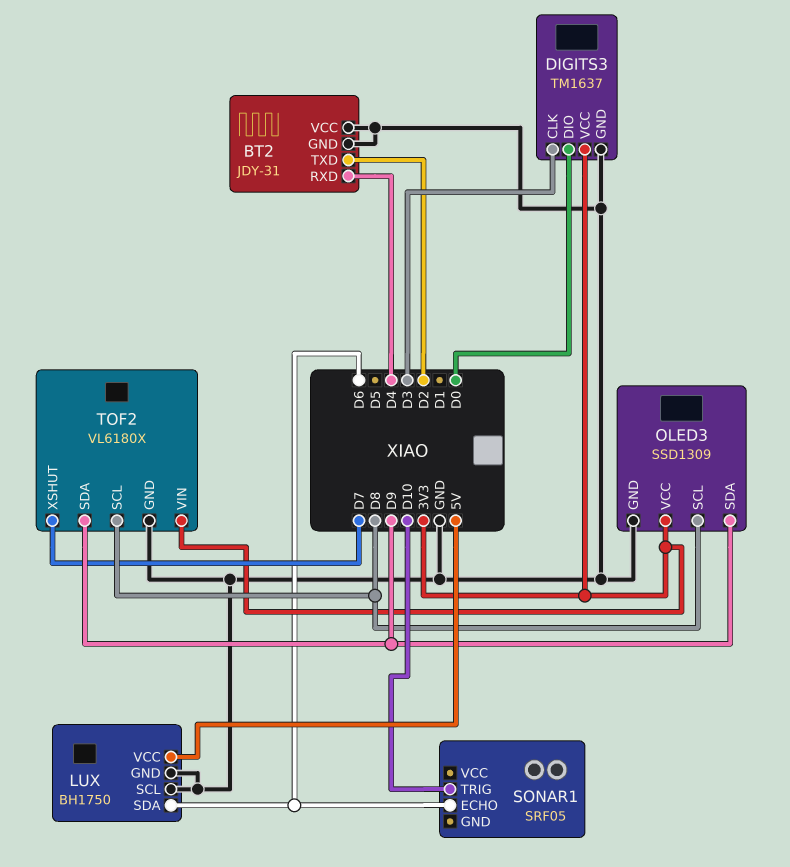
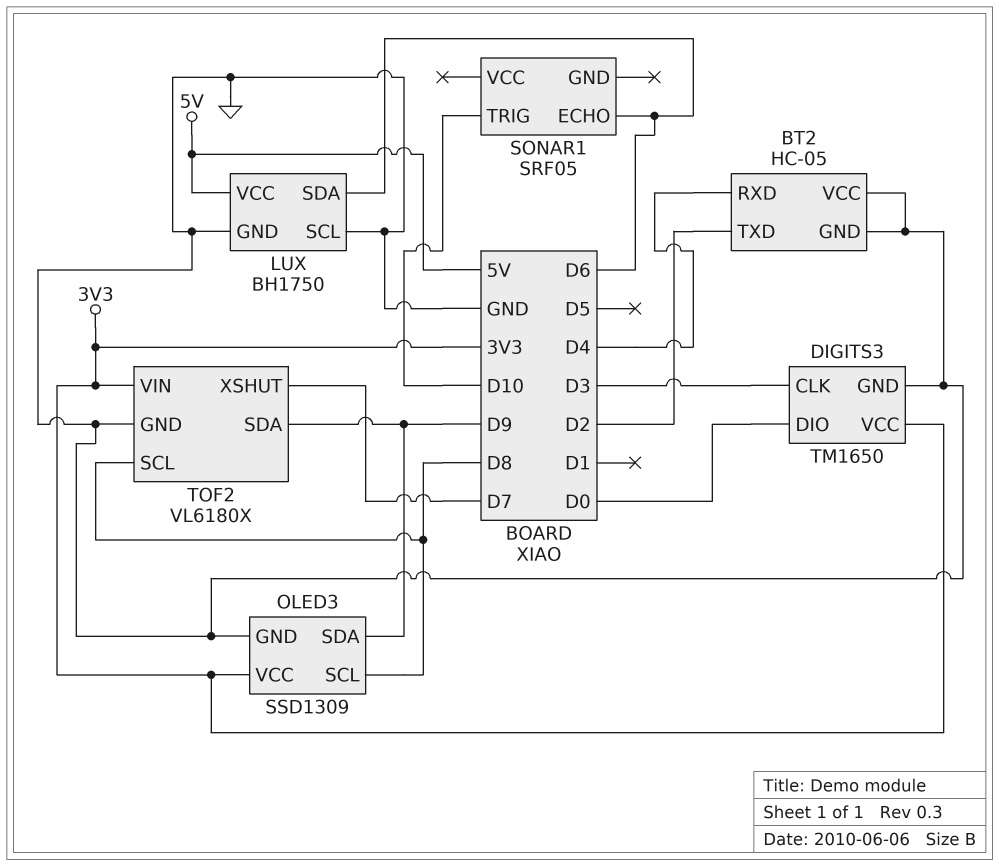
BT2: JDY-31 -> HC-05
DIGITS3: TM1637 -> TM1650

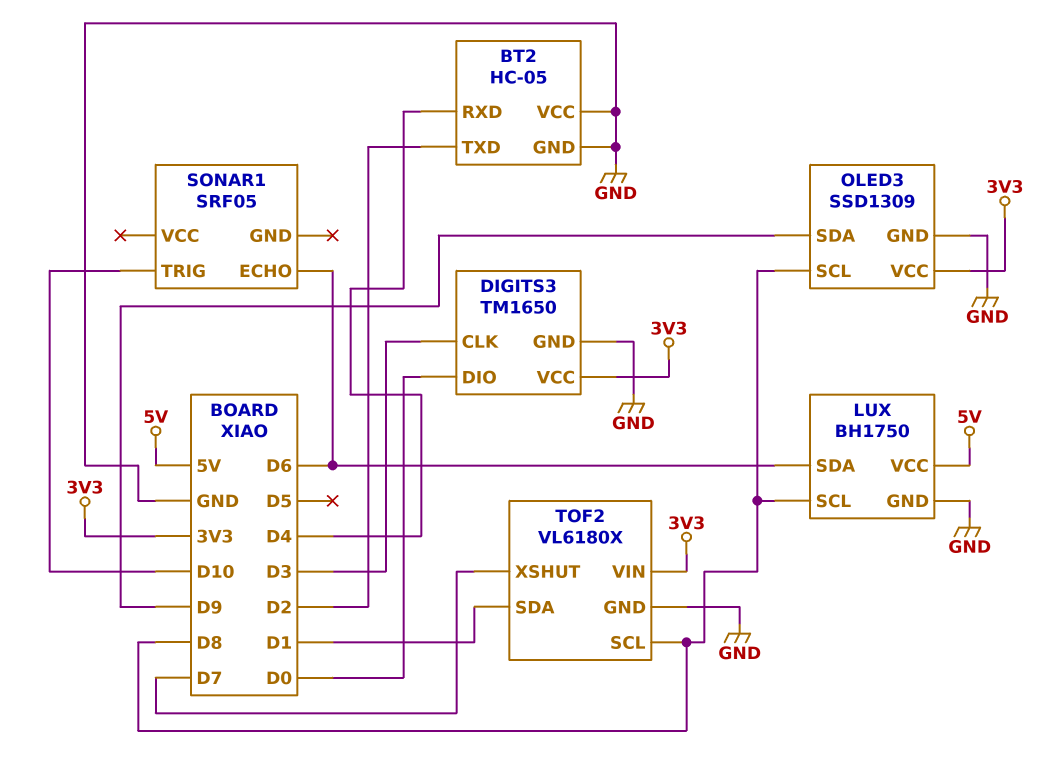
LUX pin SCL: GND -> D8
TOF2 pin SDA: D9 -> D1

